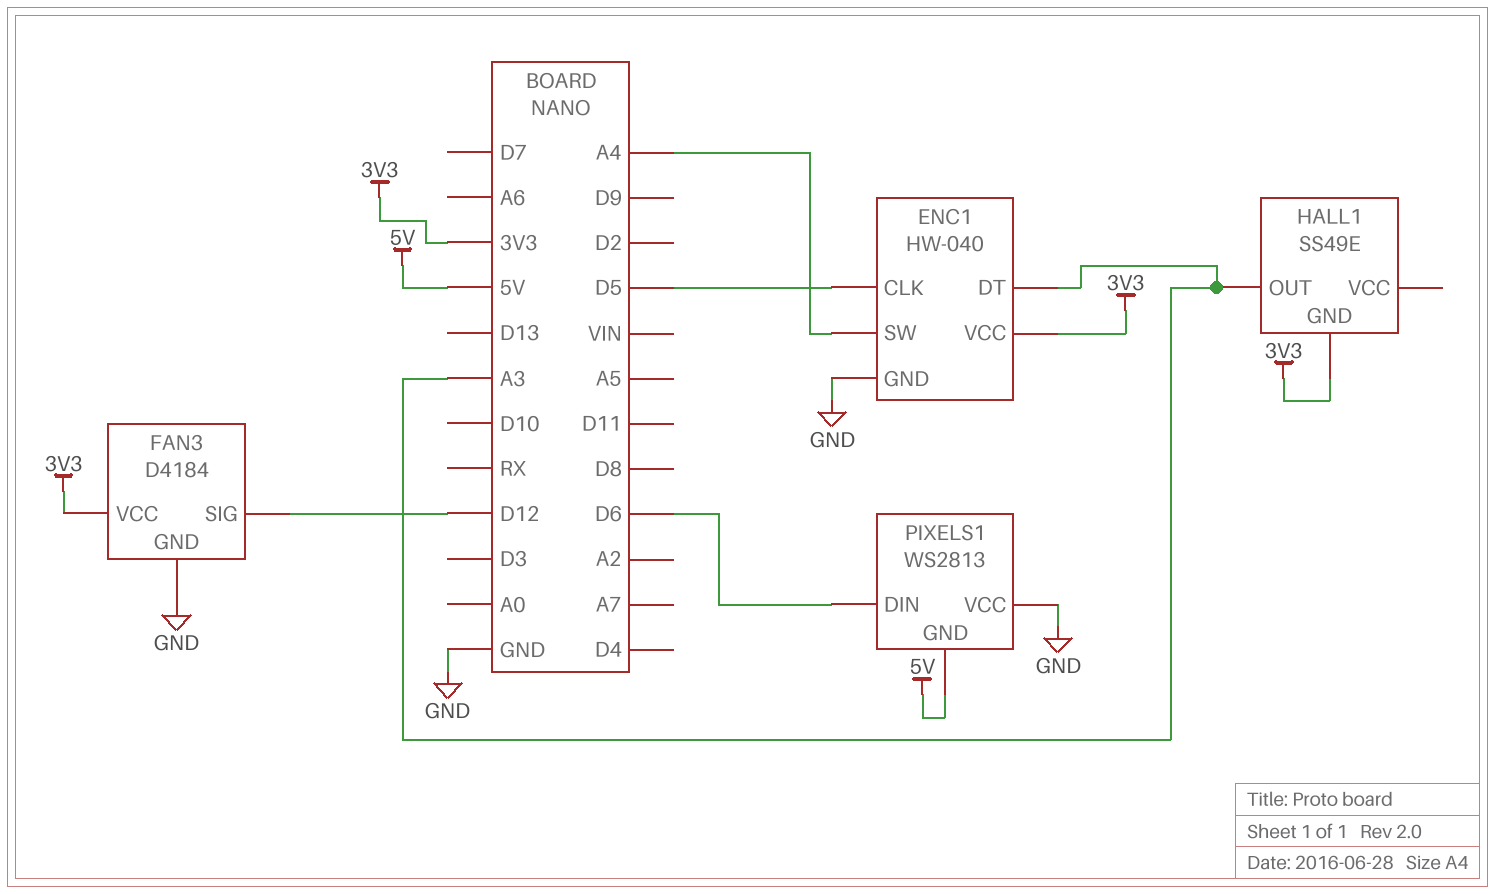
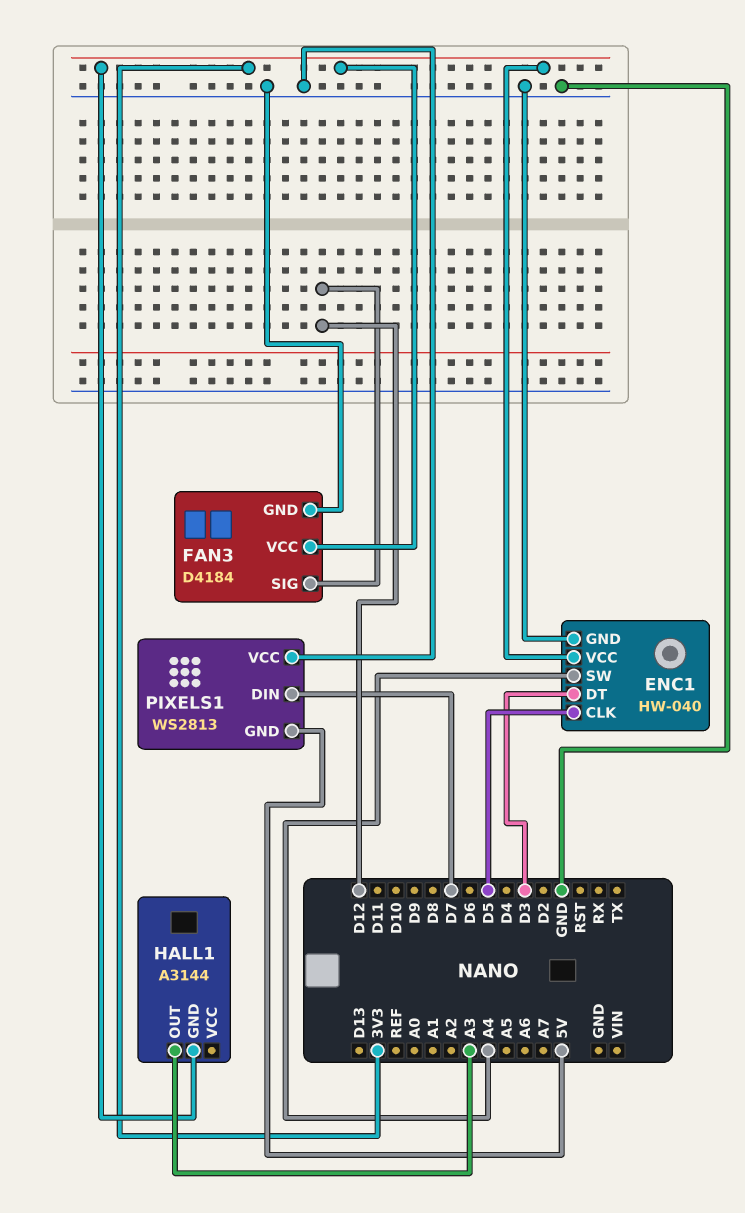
ENC1 pin DT: A3 -> D3
HALL1: SS49E -> A3144
PIXELS1 pin DIN: D6 -> D7

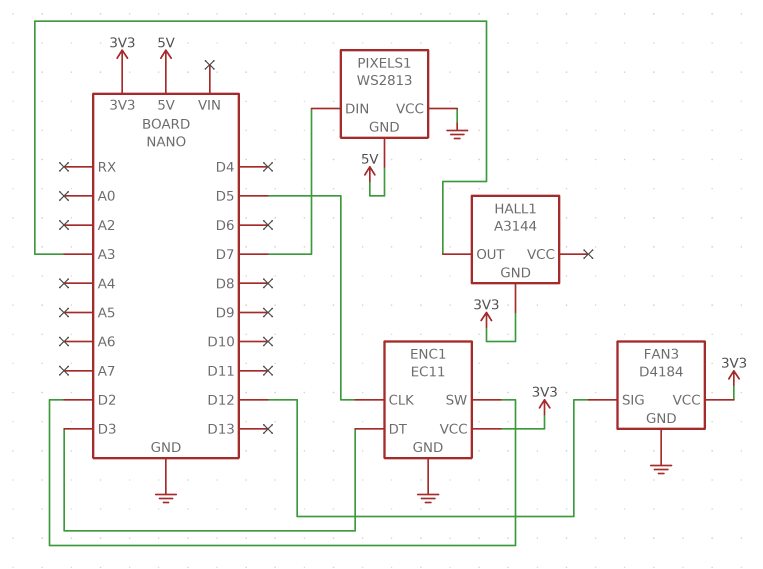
ENC1: HW-040 -> EC11
ENC1 pin SW: A4 -> D2

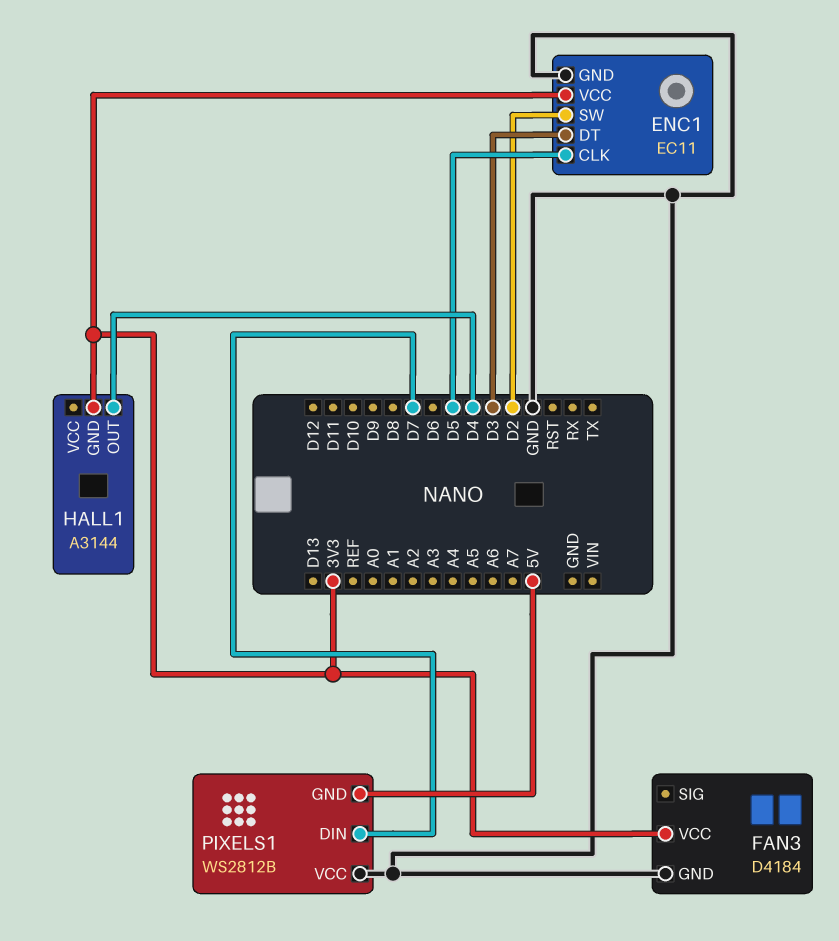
FAN3 pin SIG: D12 -> none
HALL1 pin OUT: A3 -> D4
PIXELS1: WS2813 -> WS2812B

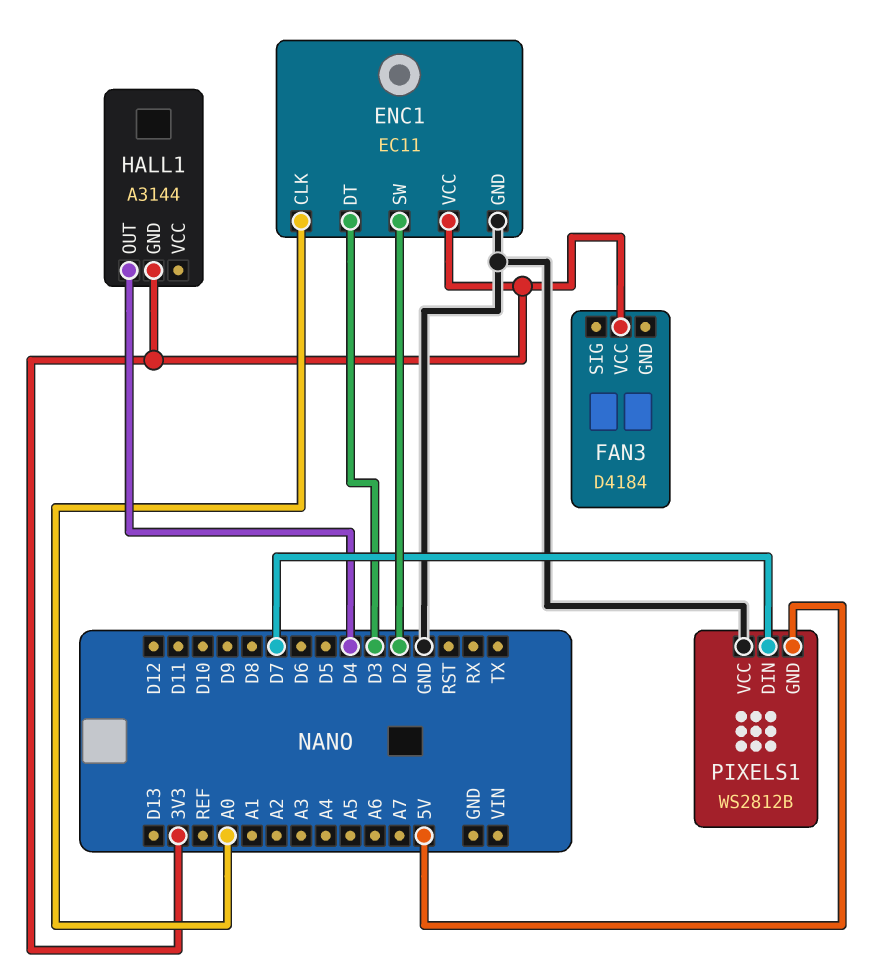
ENC1 pin CLK: D5 -> A0
FAN3 pin GND: GND -> none

